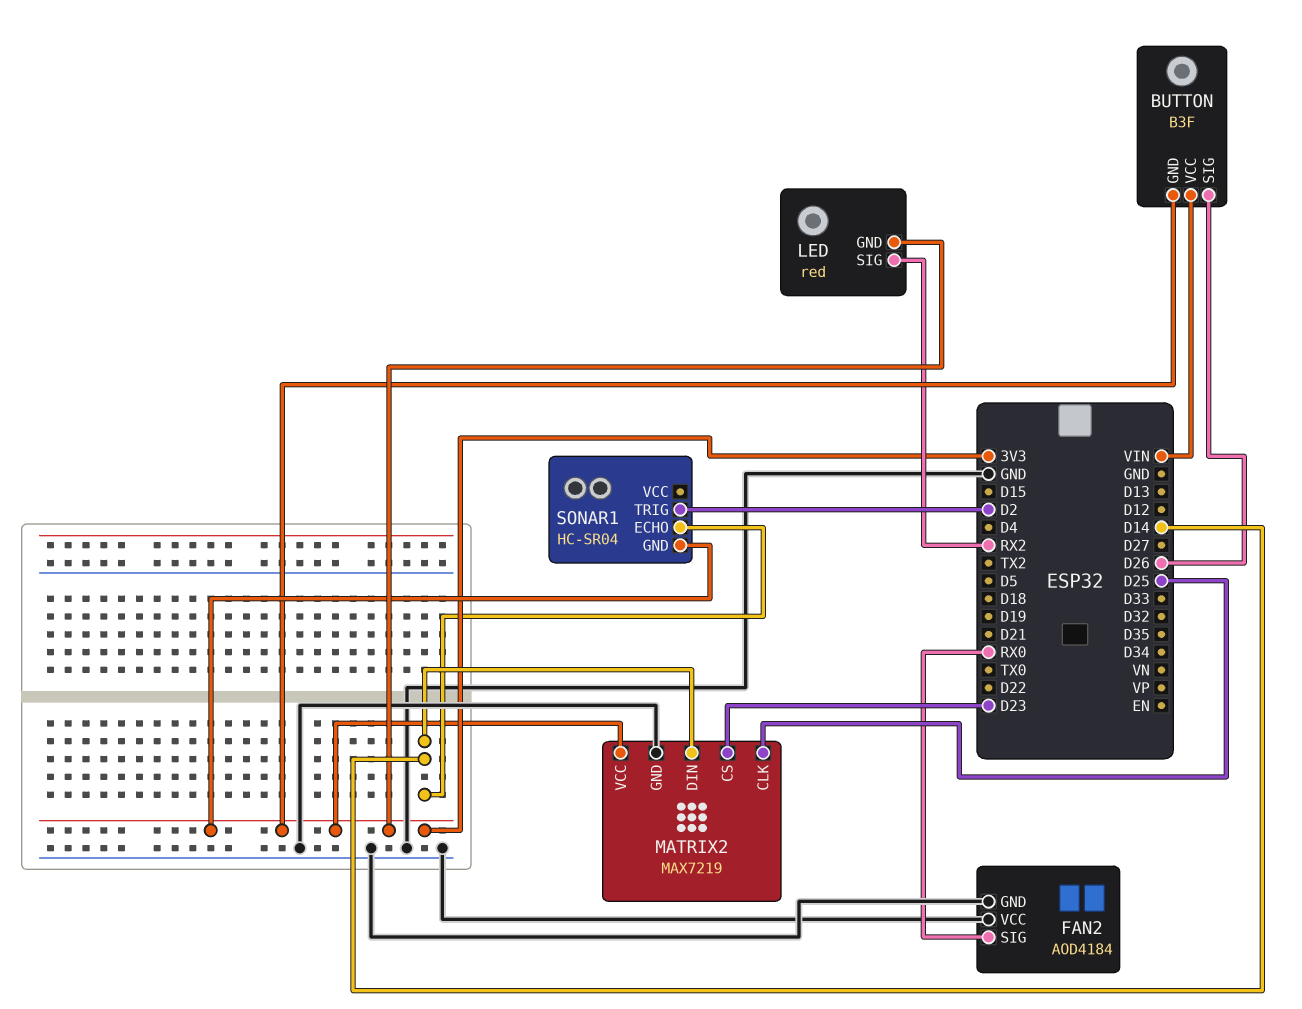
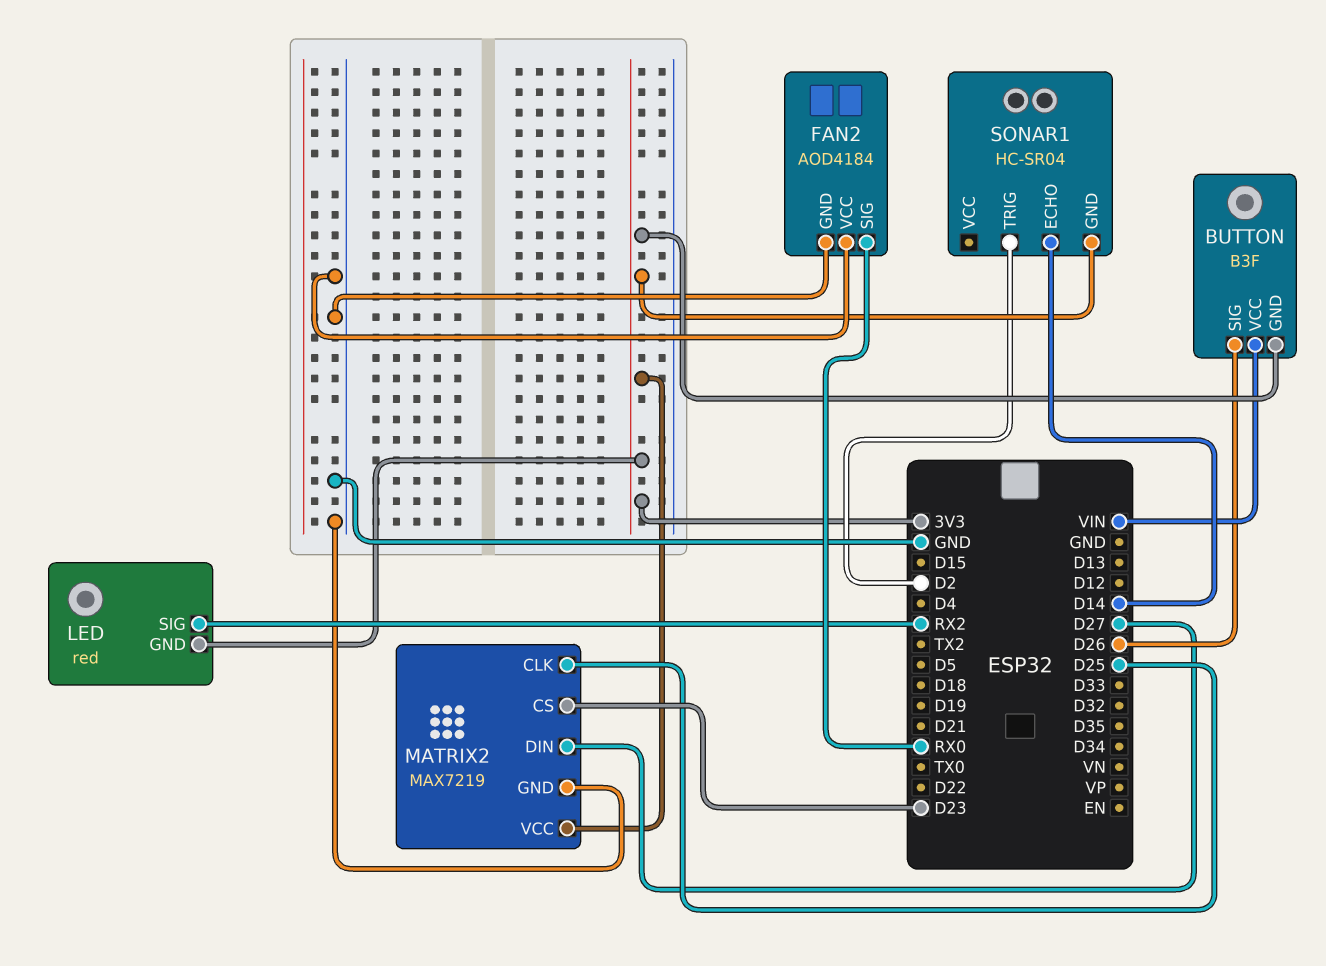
MATRIX2 pin DIN: D14 -> D27

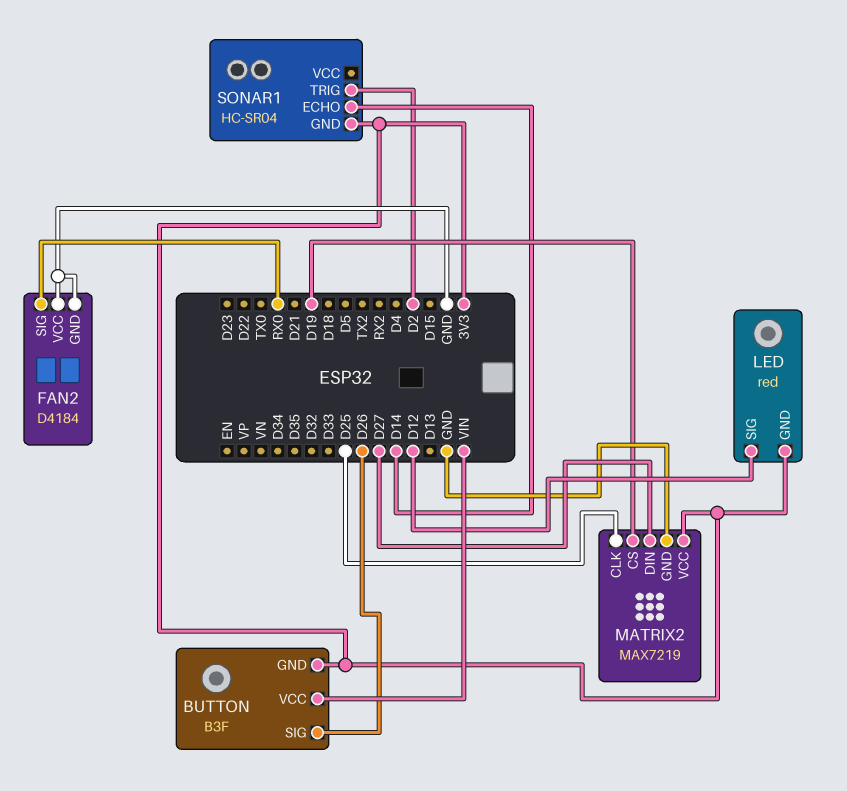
FAN2: AOD4184 -> D4184
LED pin SIG: RX2 -> D12
MATRIX2 pin CS: D23 -> D19

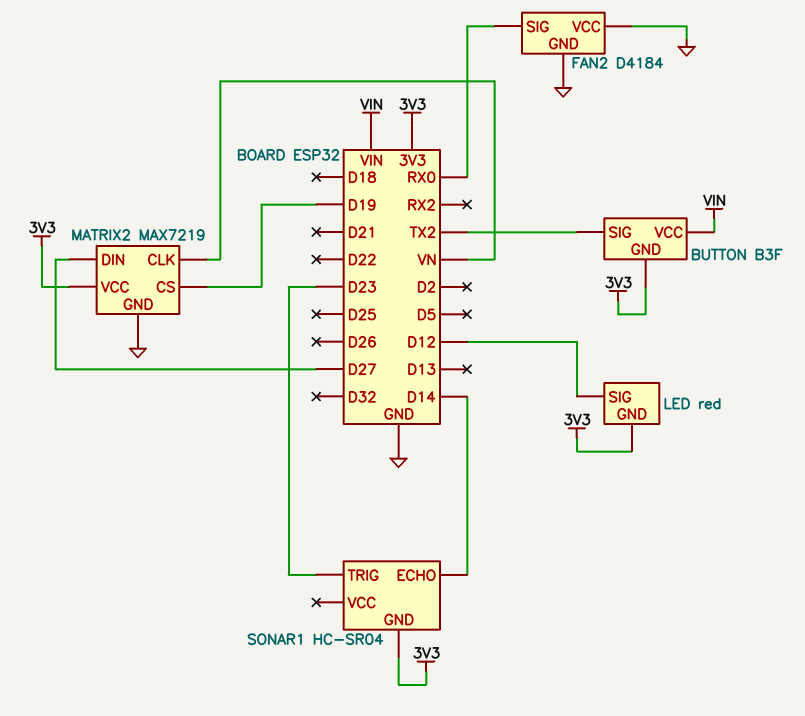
BUTTON pin SIG: D26 -> TX2
MATRIX2 pin CLK: D25 -> VN
SONAR1 pin TRIG: D2 -> D23

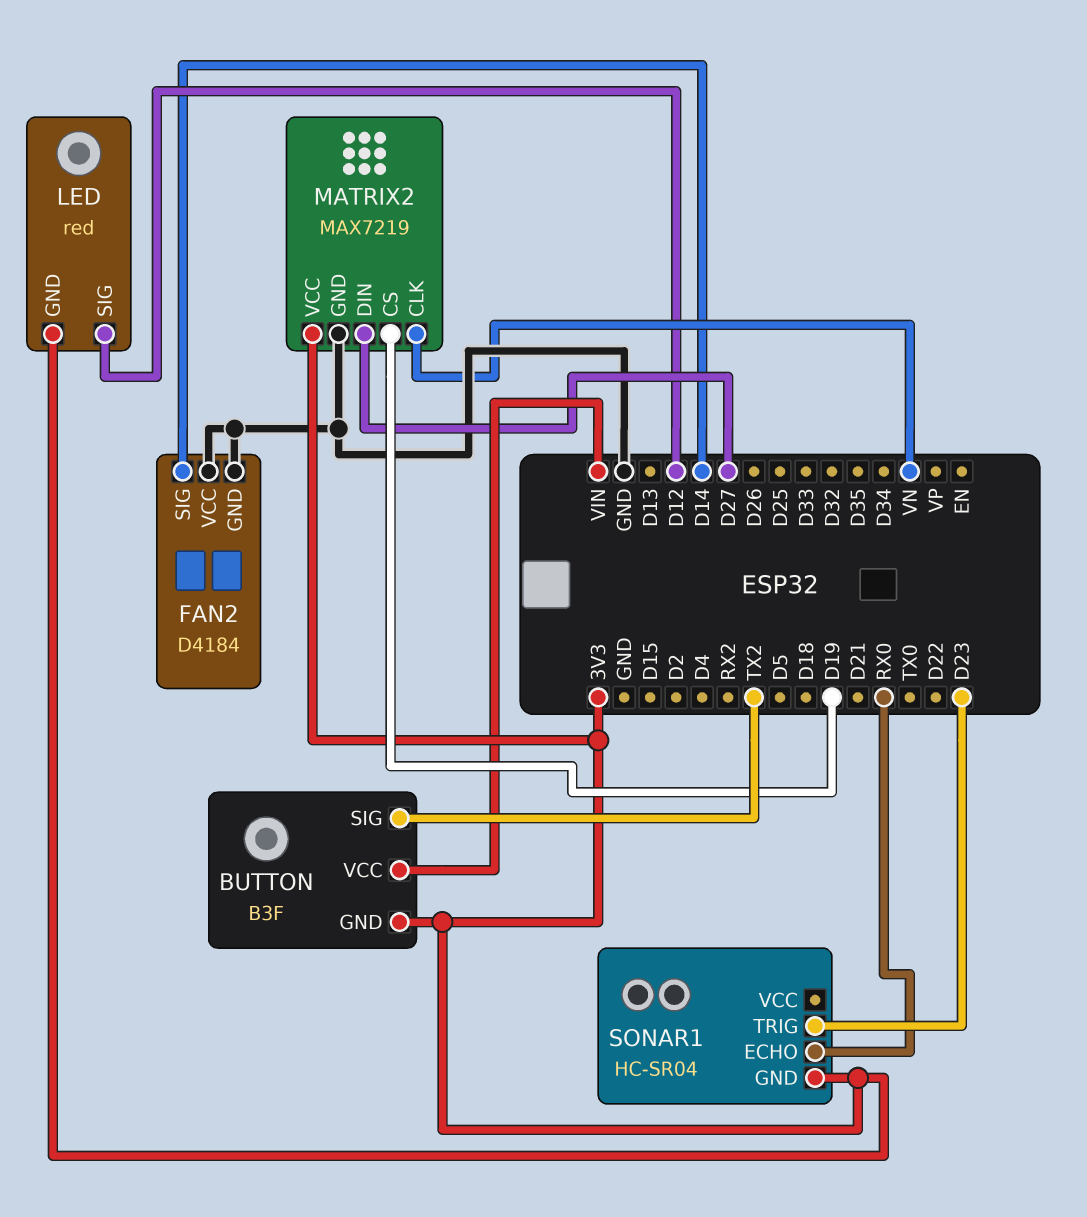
FAN2 pin SIG: RX0 -> D14
SONAR1 pin ECHO: D14 -> RX0

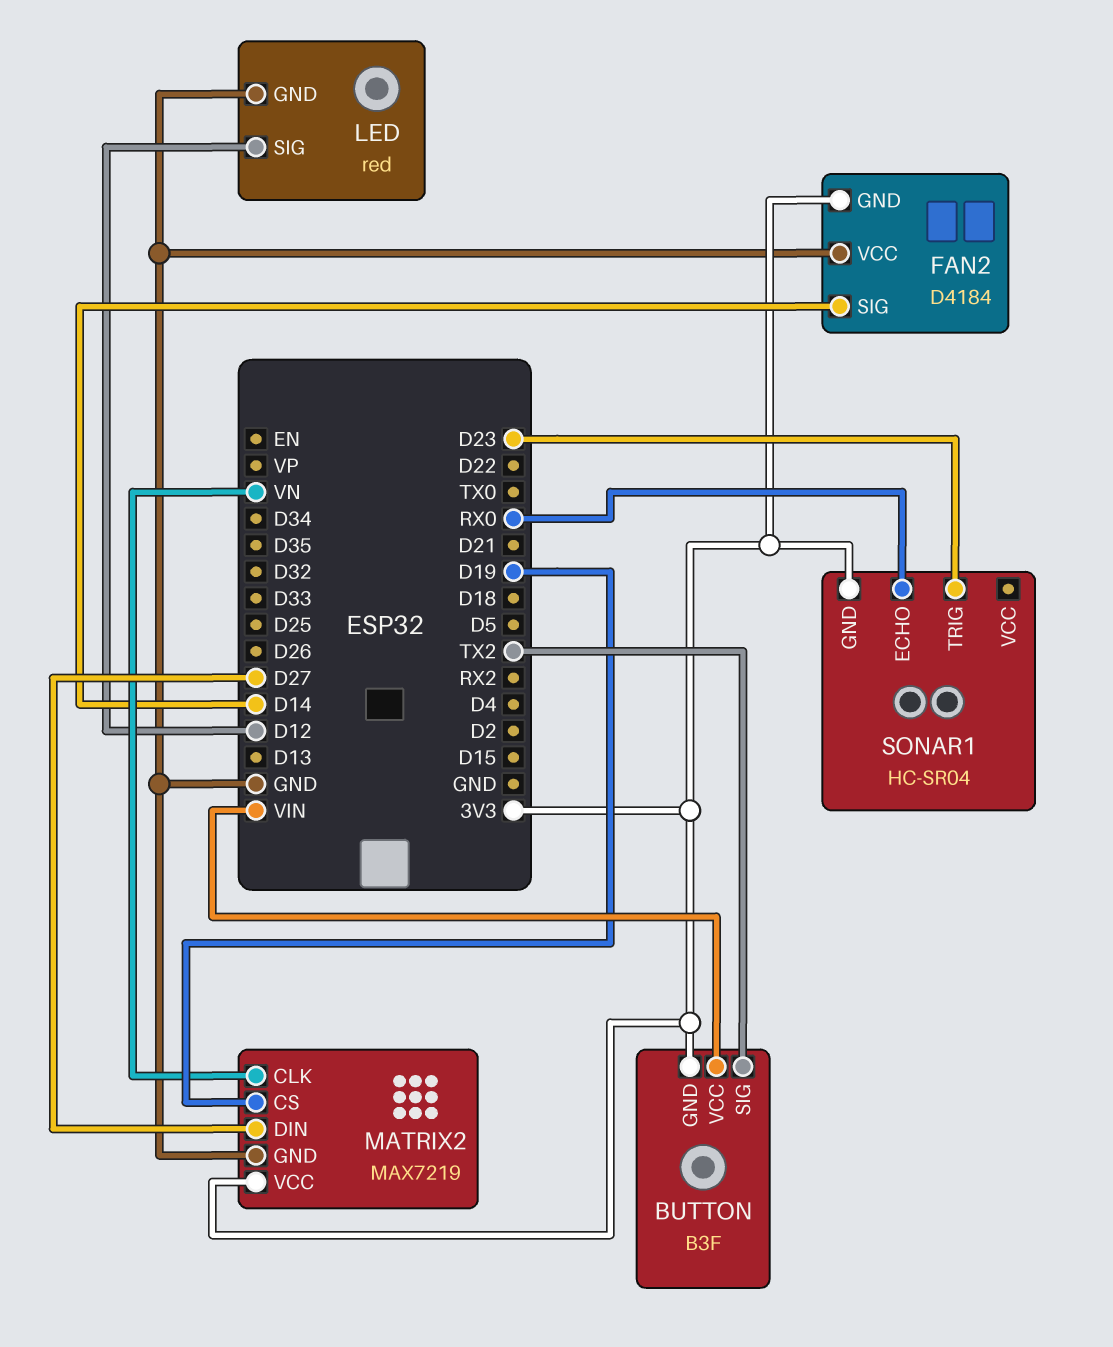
FAN2 pin GND: GND -> 3V3
LED pin GND: 3V3 -> GND

